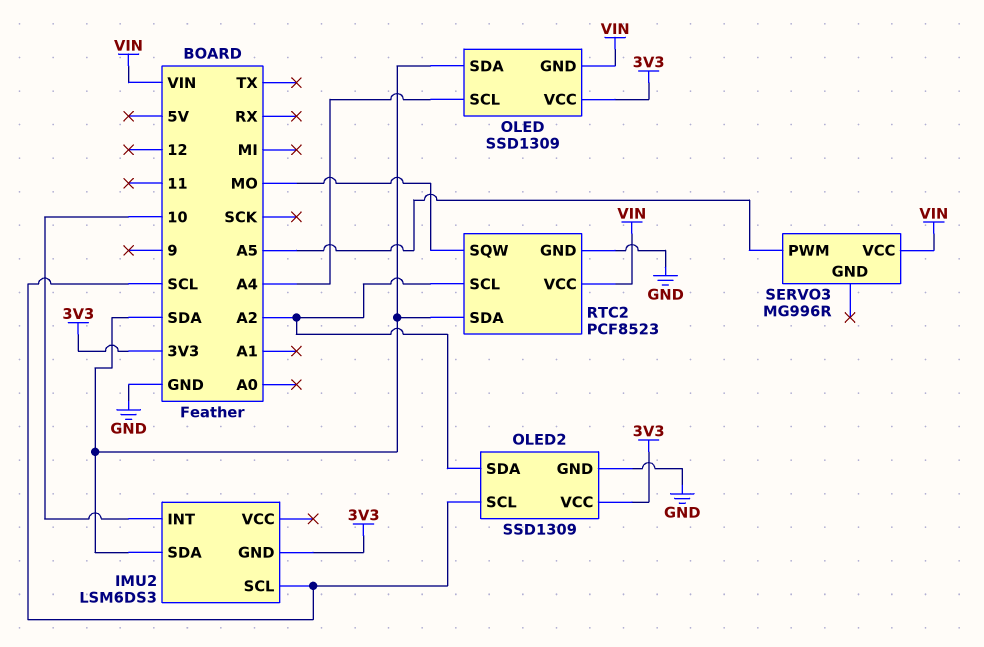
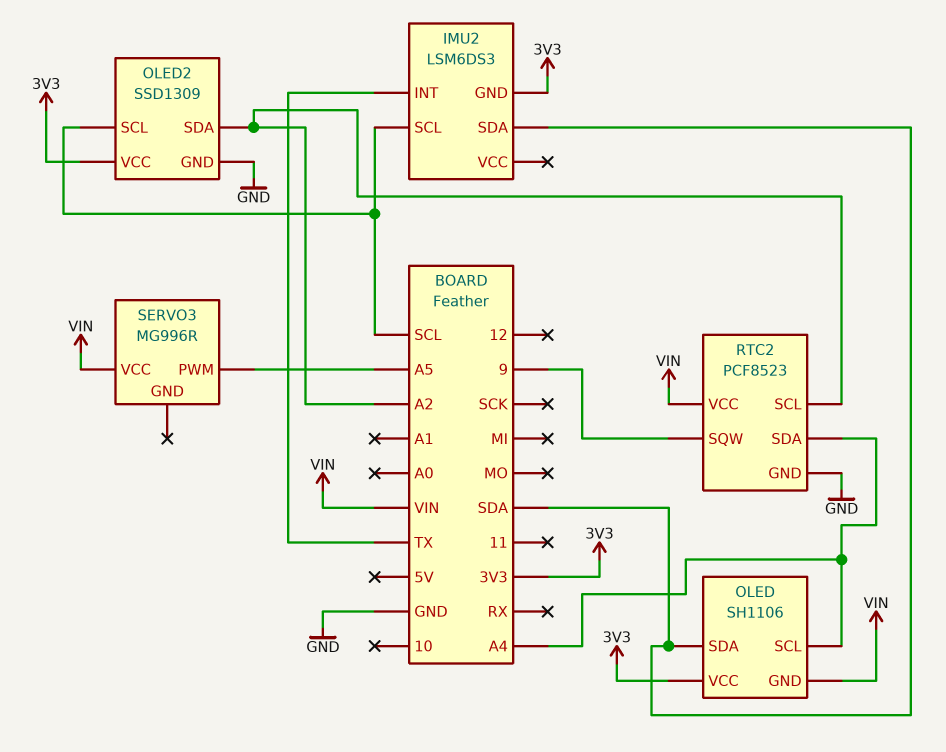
IMU2 pin INT: 10 -> TX
OLED: SSD1309 -> SH1106
RTC2 pin SDA: SDA -> A4
RTC2 pin SQW: MO -> 9

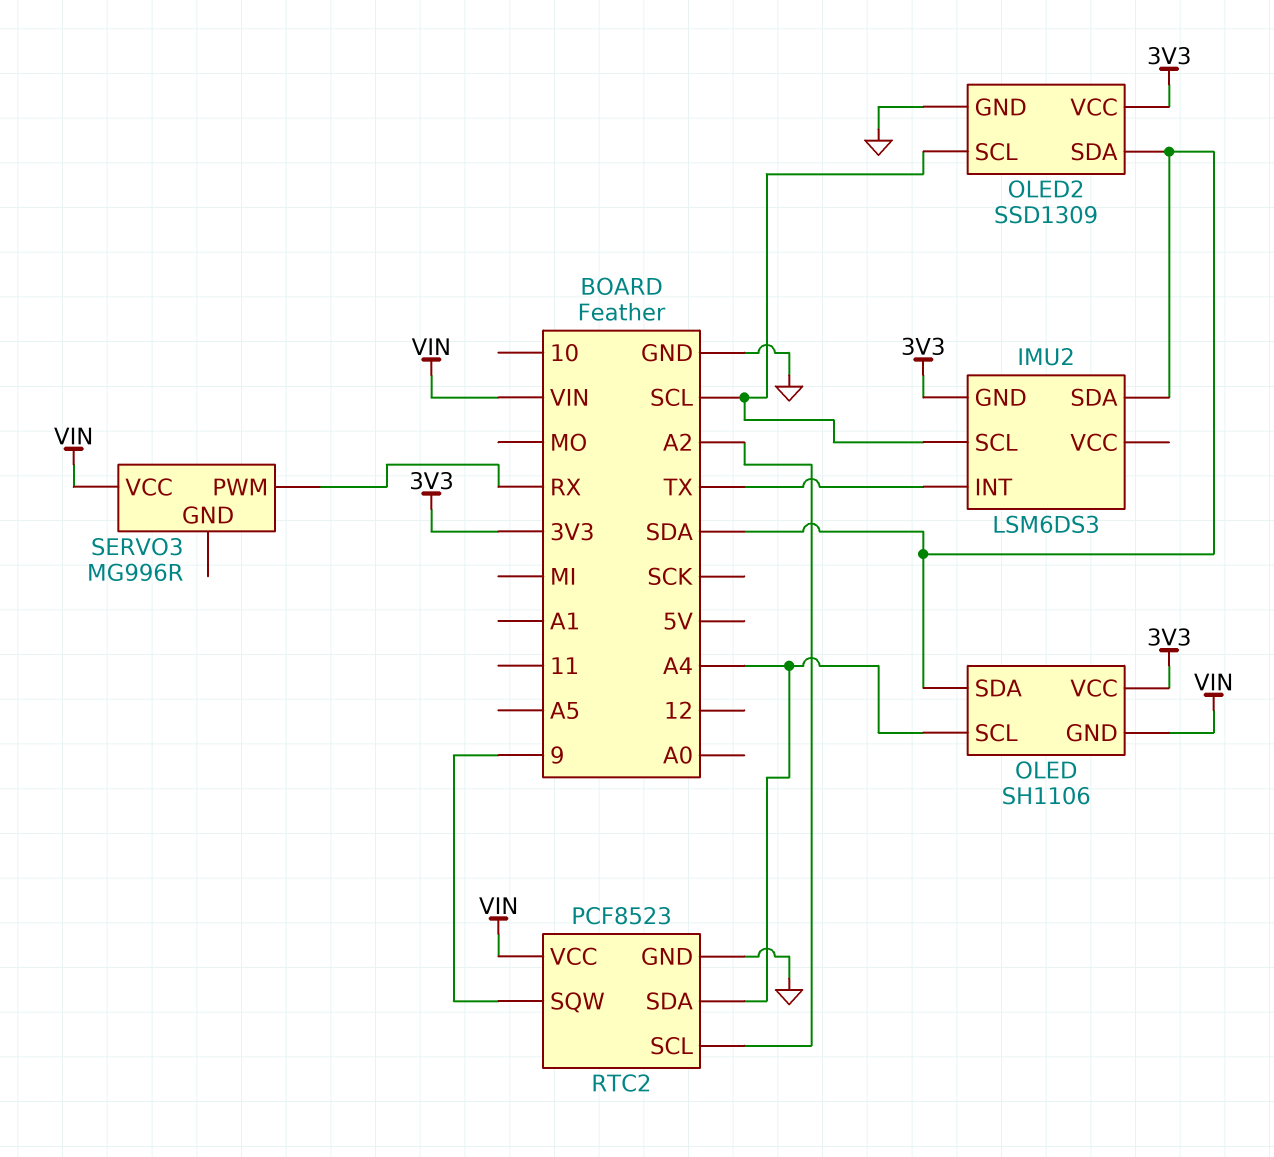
OLED2 pin SDA: A2 -> SDA
SERVO3 pin PWM: A5 -> RX

